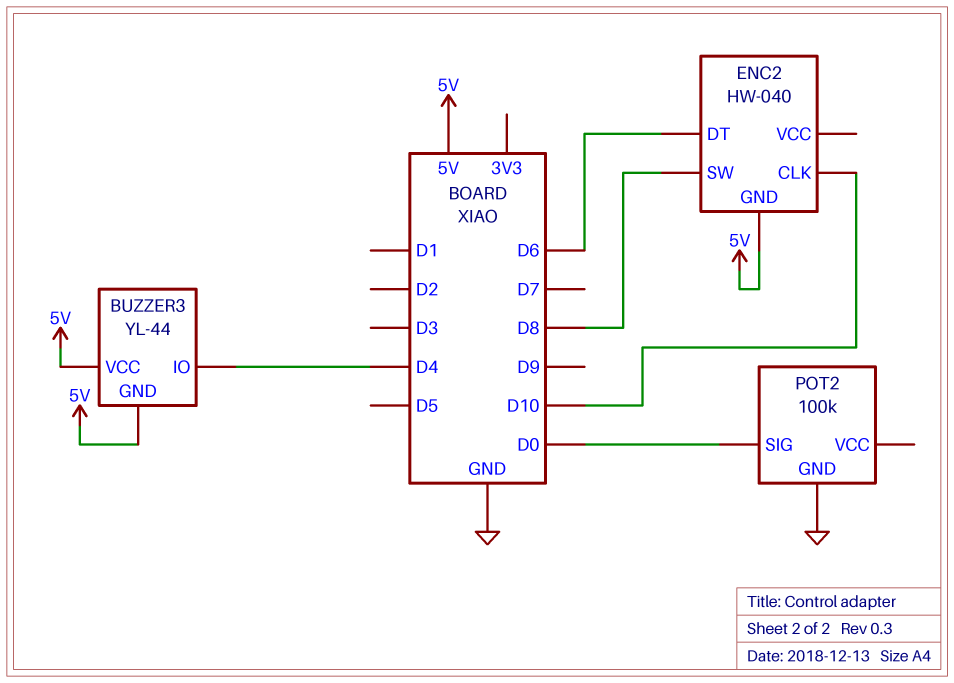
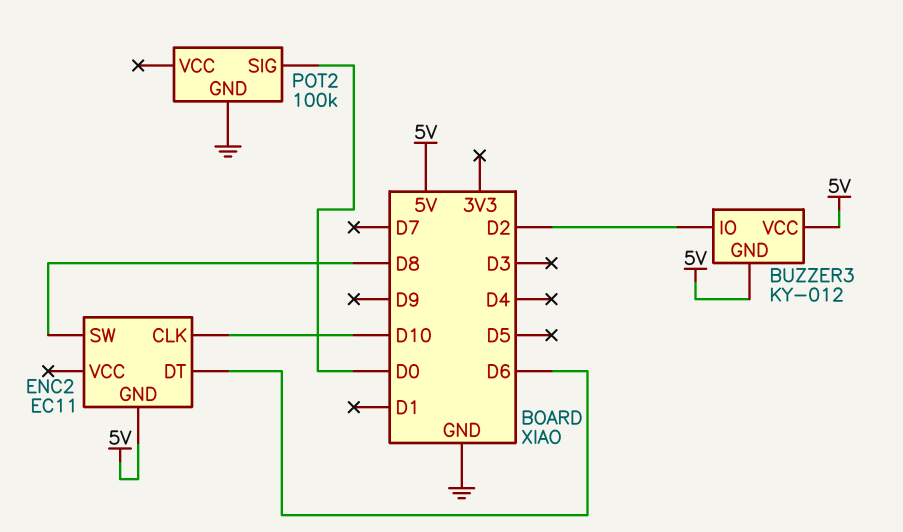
BUZZER3: YL-44 -> KY-012
BUZZER3 pin IO: D4 -> D2
ENC2: HW-040 -> EC11

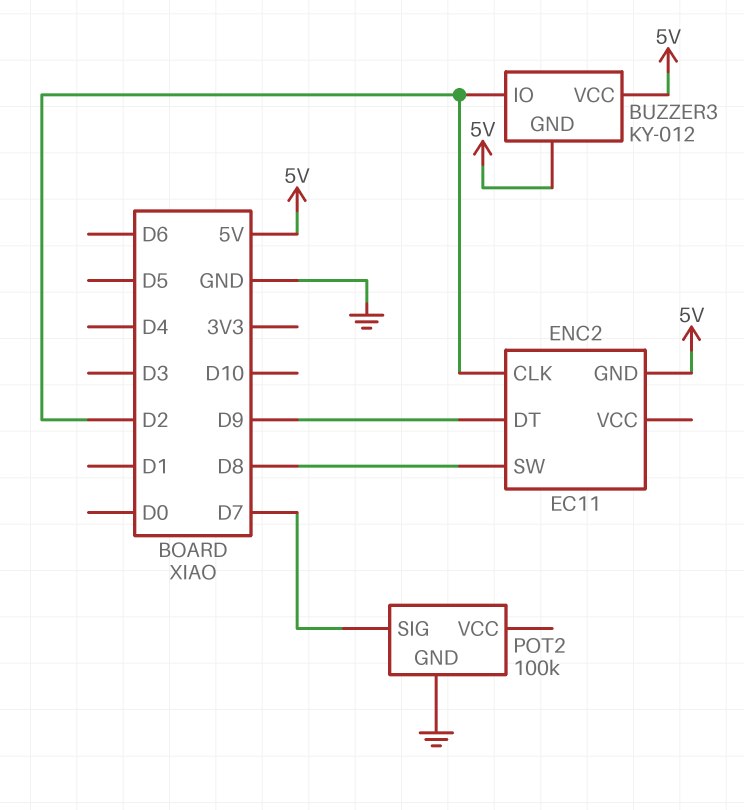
ENC2 pin CLK: D10 -> D2
ENC2 pin DT: D6 -> D9
POT2 pin SIG: D0 -> D7

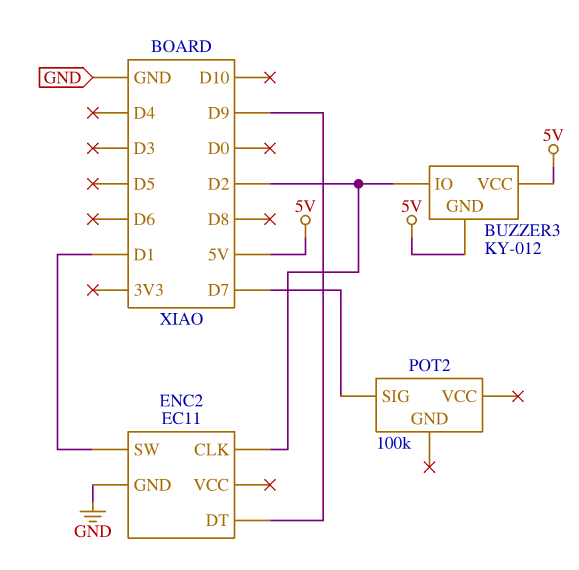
ENC2 pin GND: 5V -> GND
ENC2 pin SW: D8 -> D1
POT2 pin GND: GND -> none

